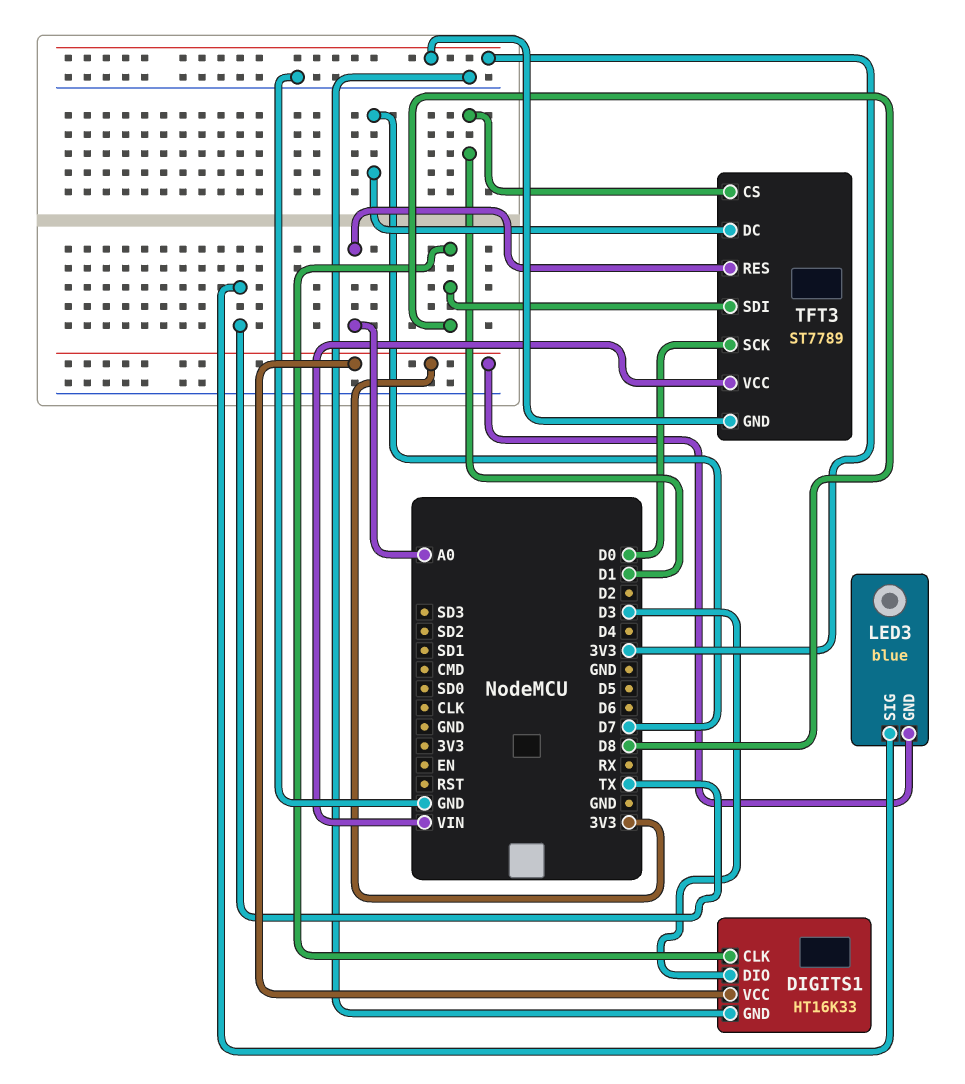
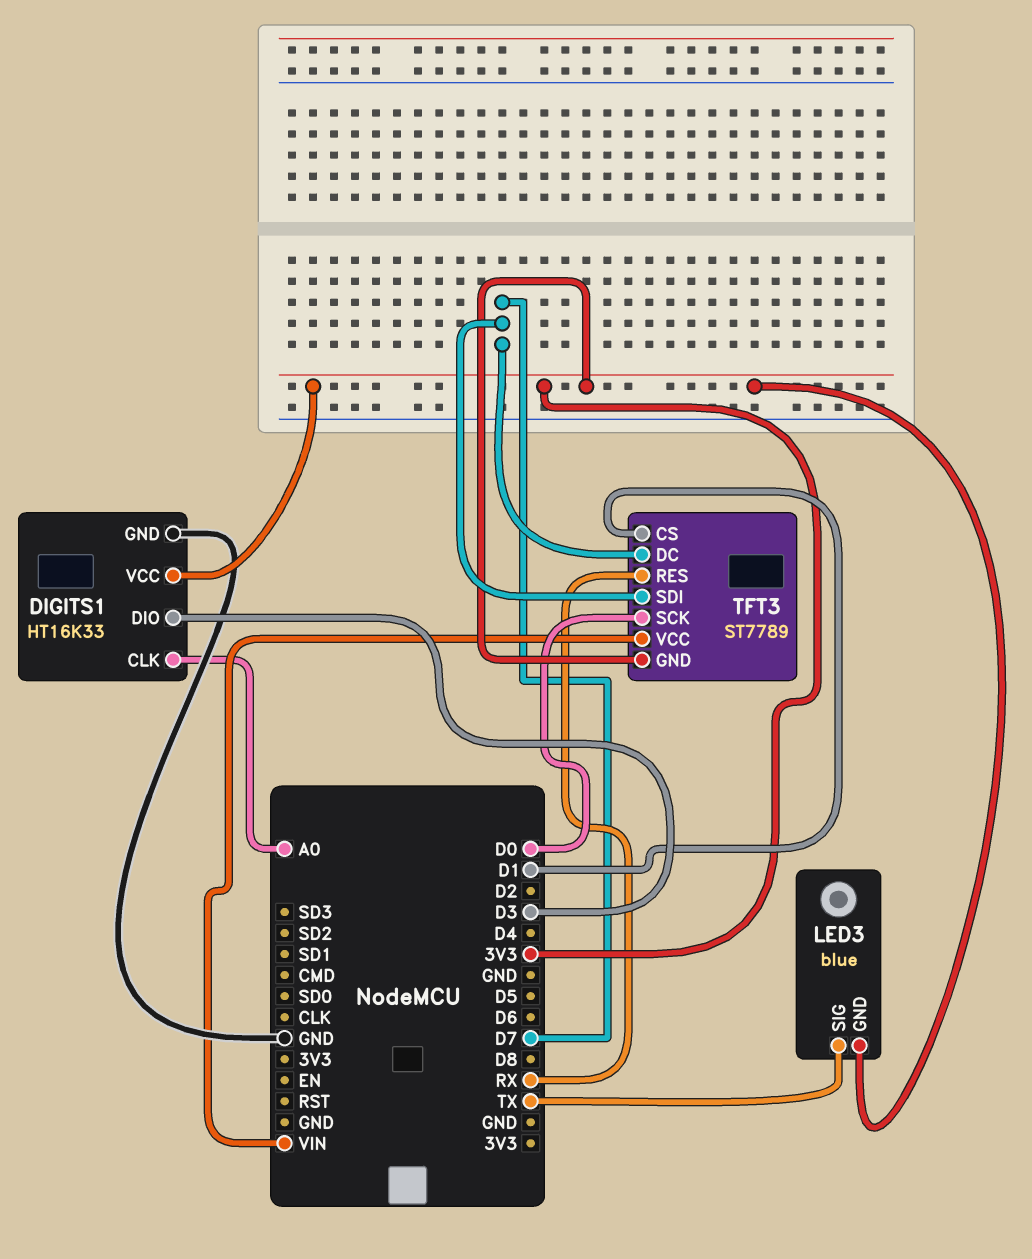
DIGITS1 pin CLK: D8 -> A0
TFT3 pin RES: A0 -> RX
TFT3 pin SDI: D8 -> D7

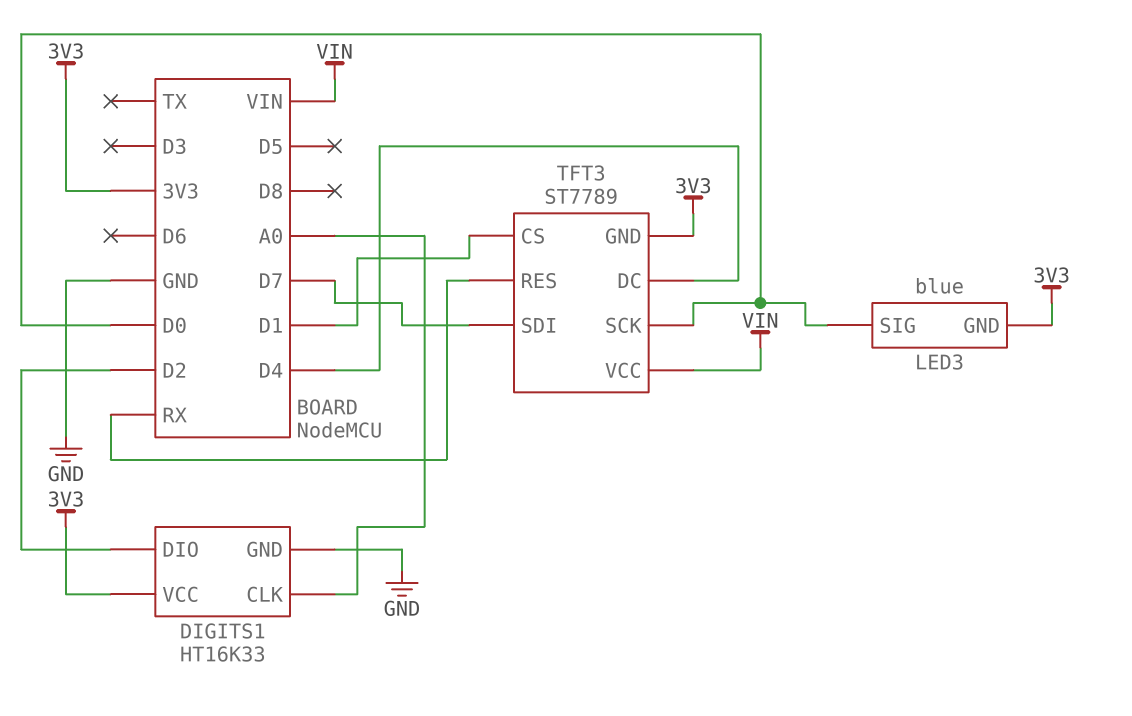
DIGITS1 pin DIO: D3 -> D2
LED3 pin SIG: TX -> D0
TFT3 pin DC: D7 -> D4

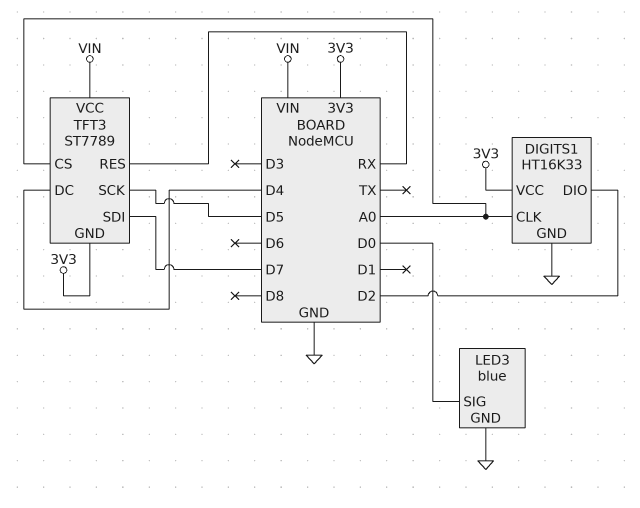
LED3 pin GND: 3V3 -> GND
TFT3 pin CS: D1 -> A0
TFT3 pin SCK: D0 -> D5

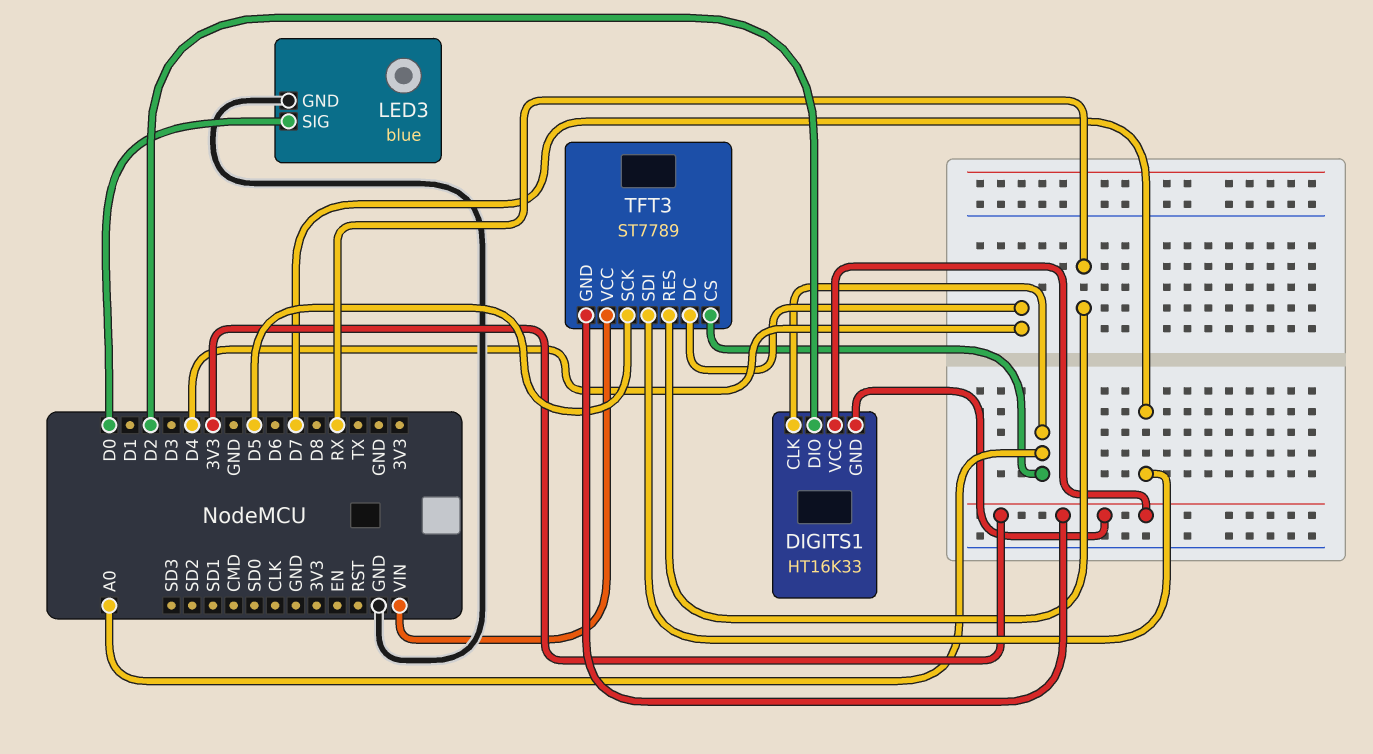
DIGITS1 pin GND: GND -> 3V3

